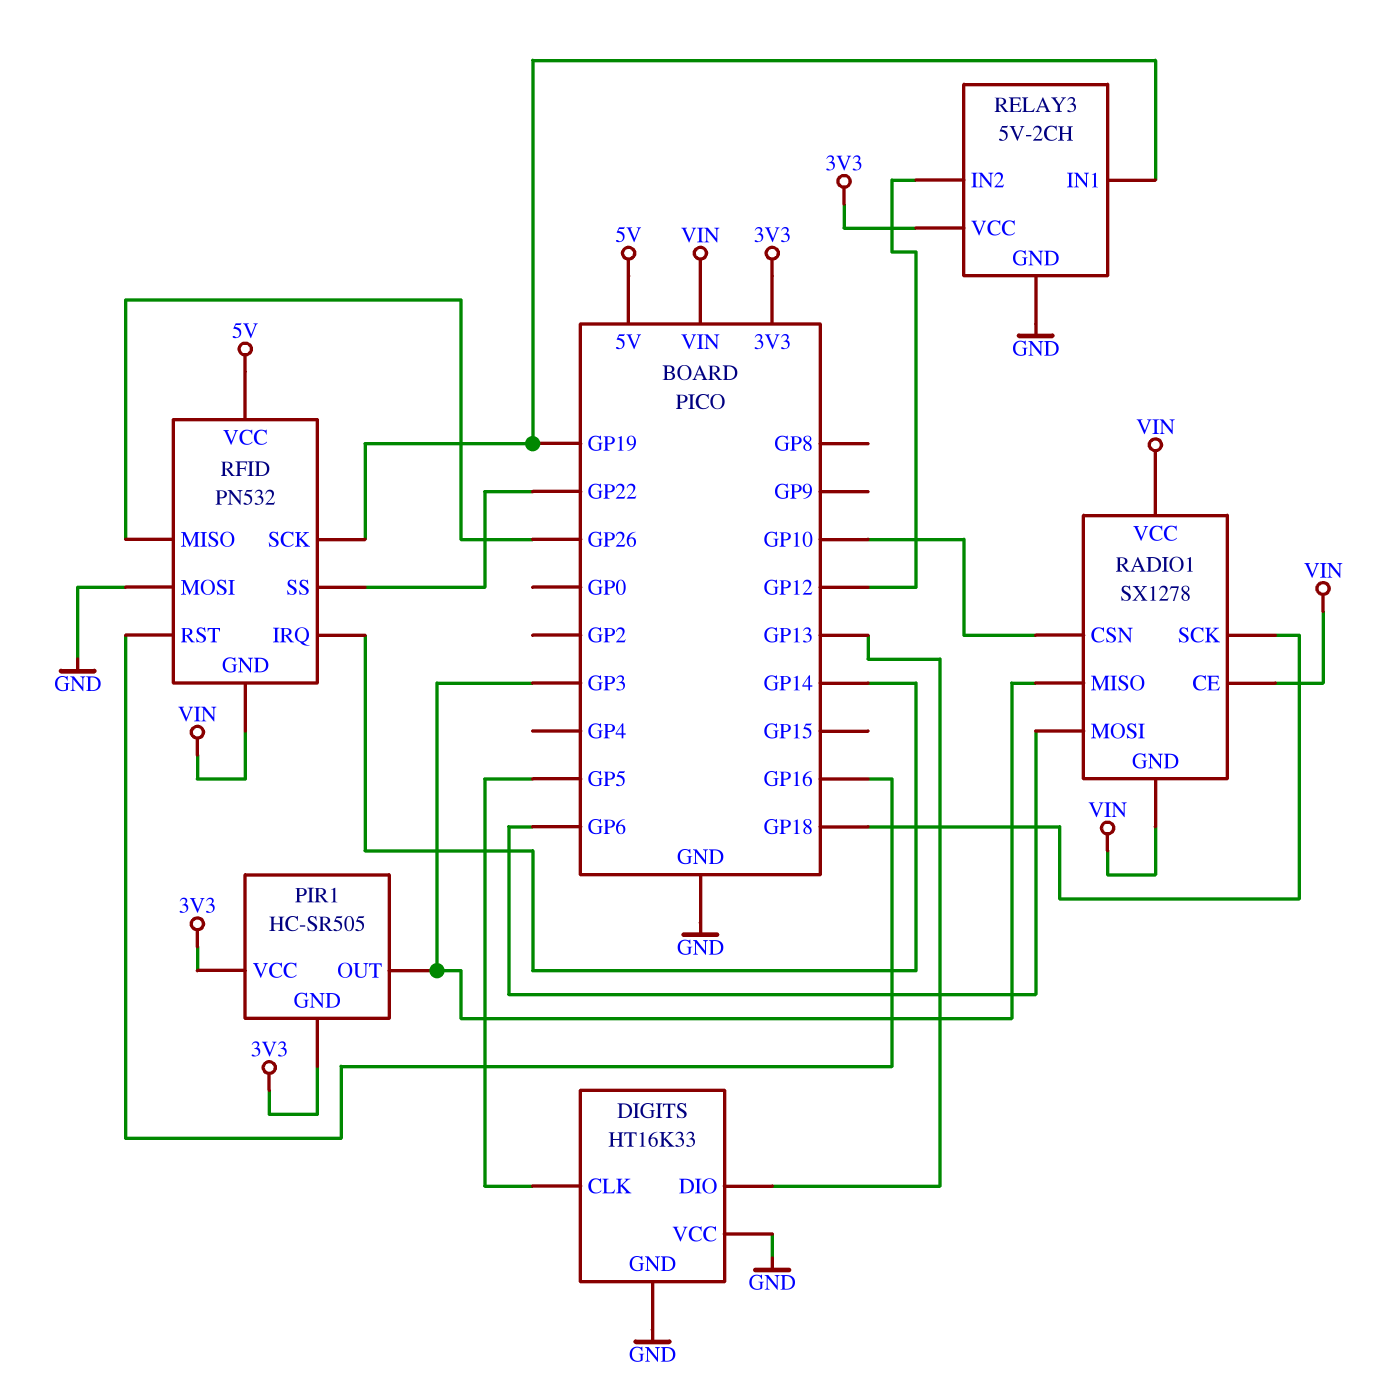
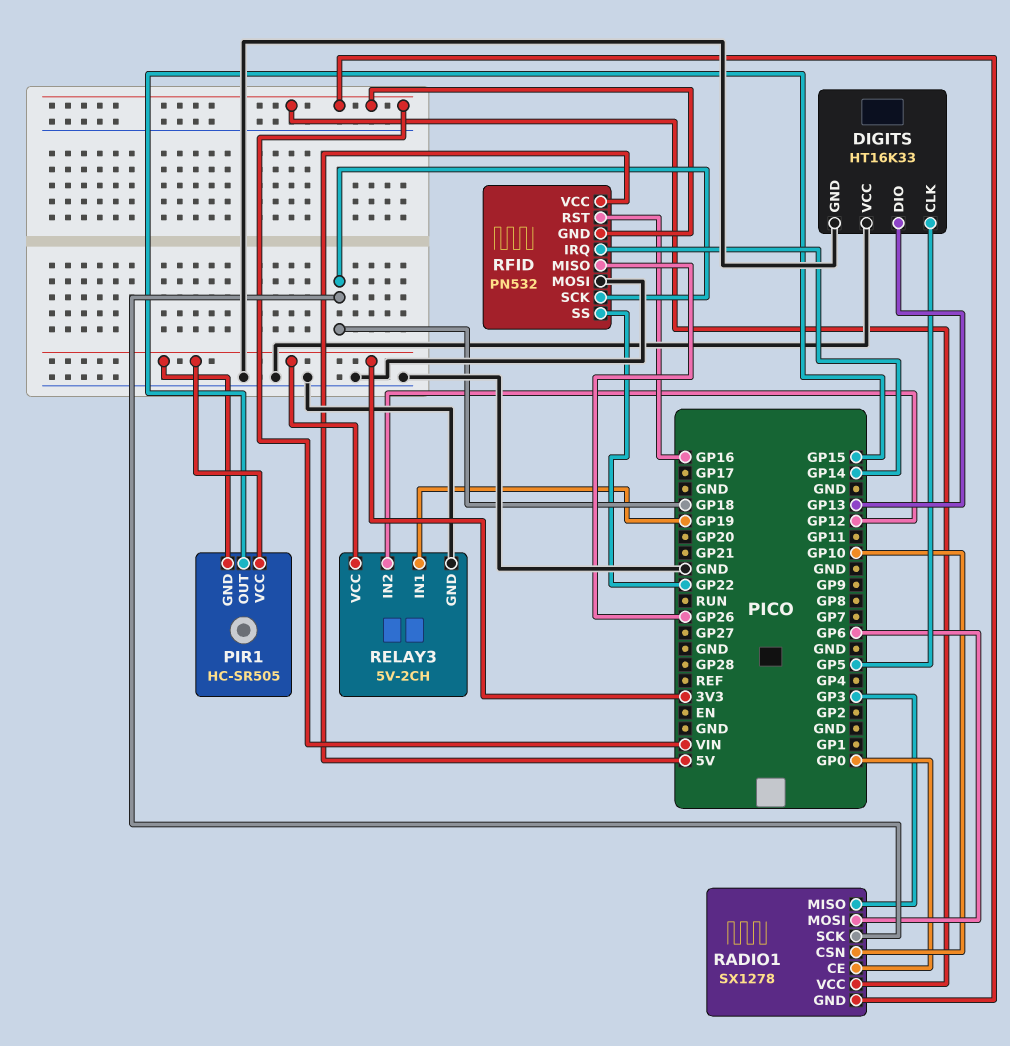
PIR1 pin OUT: GP3 -> GP15
RADIO1 pin CE: VIN -> GP0
RFID pin SCK: GP19 -> GP18

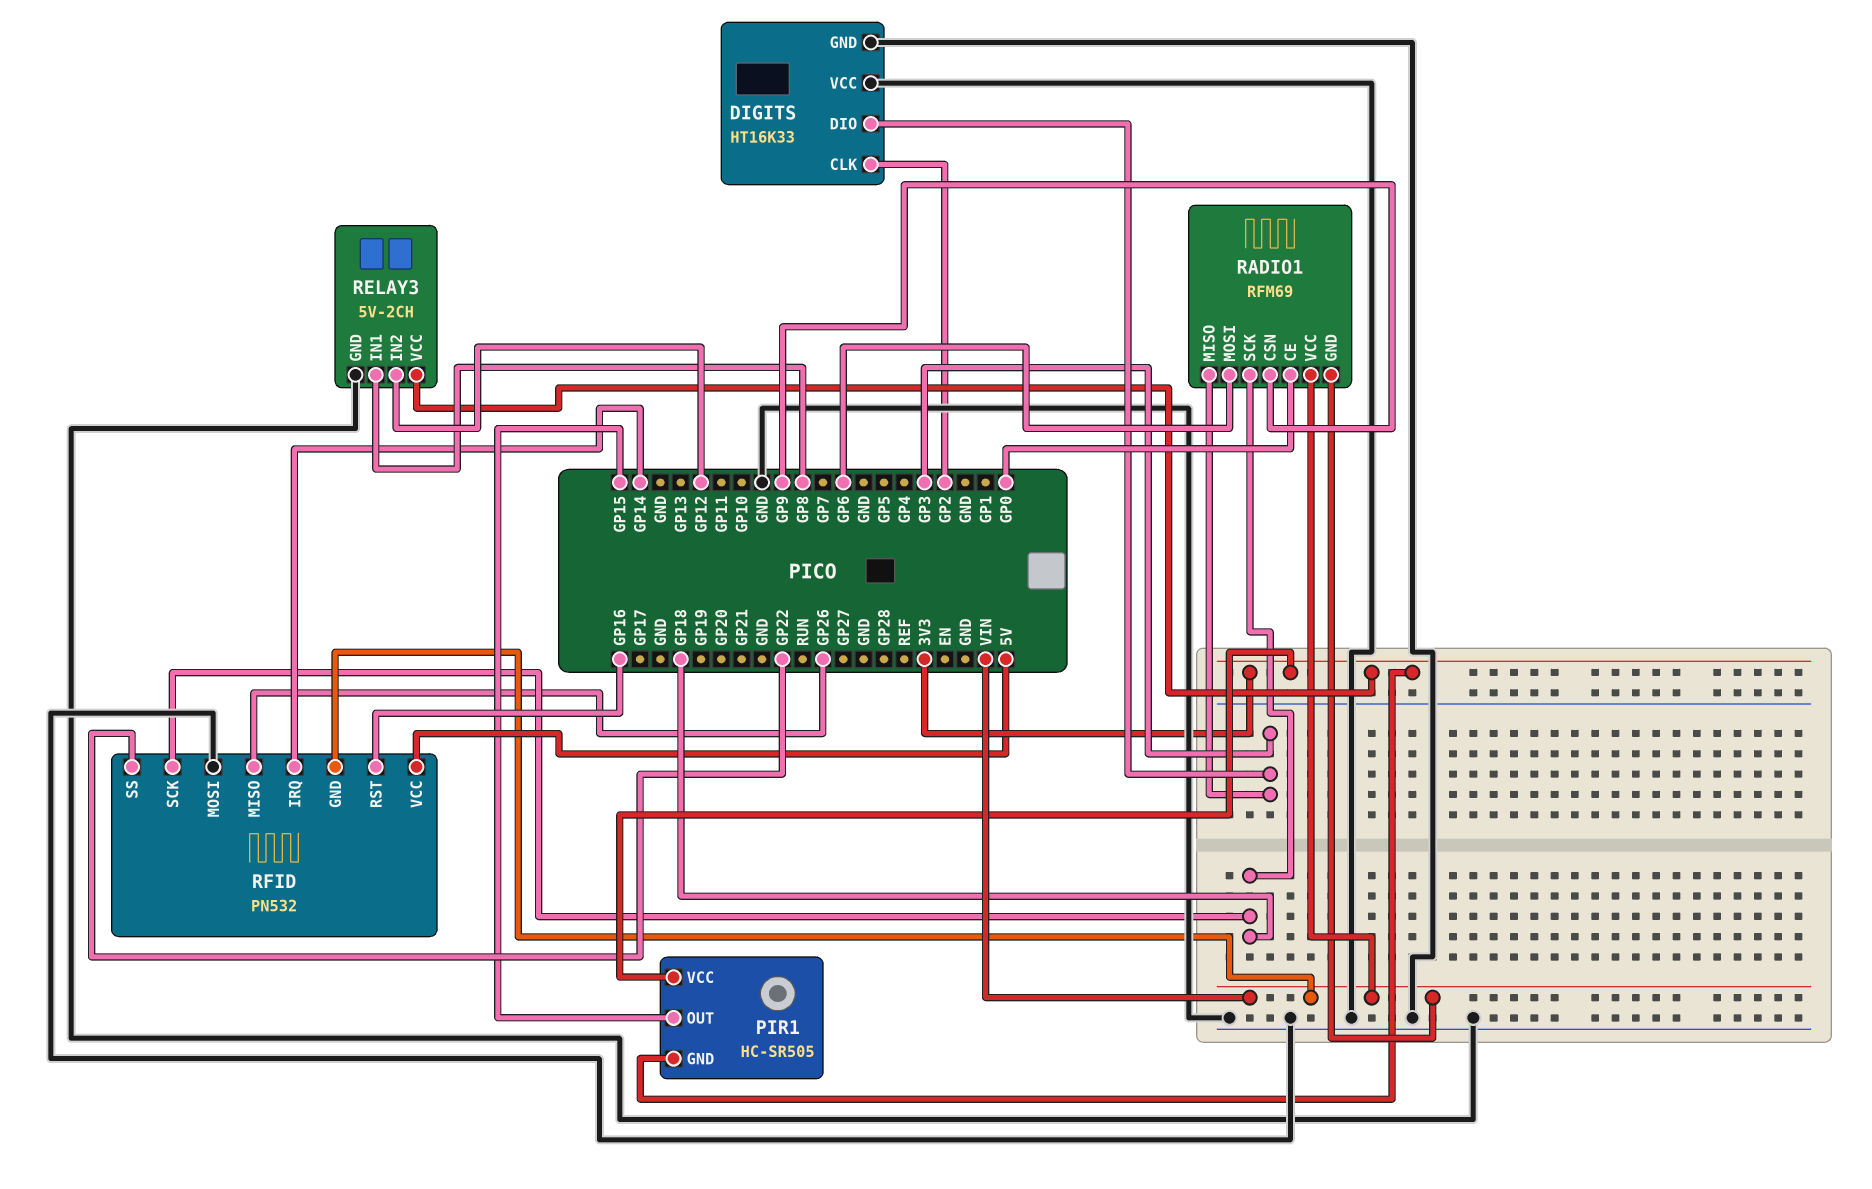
DIGITS pin CLK: GP5 -> GP2
DIGITS pin DIO: GP13 -> GP3
RADIO1: SX1278 -> RFM69
RADIO1 pin CSN: GP10 -> GP9
RELAY3 pin IN1: GP19 -> GP8

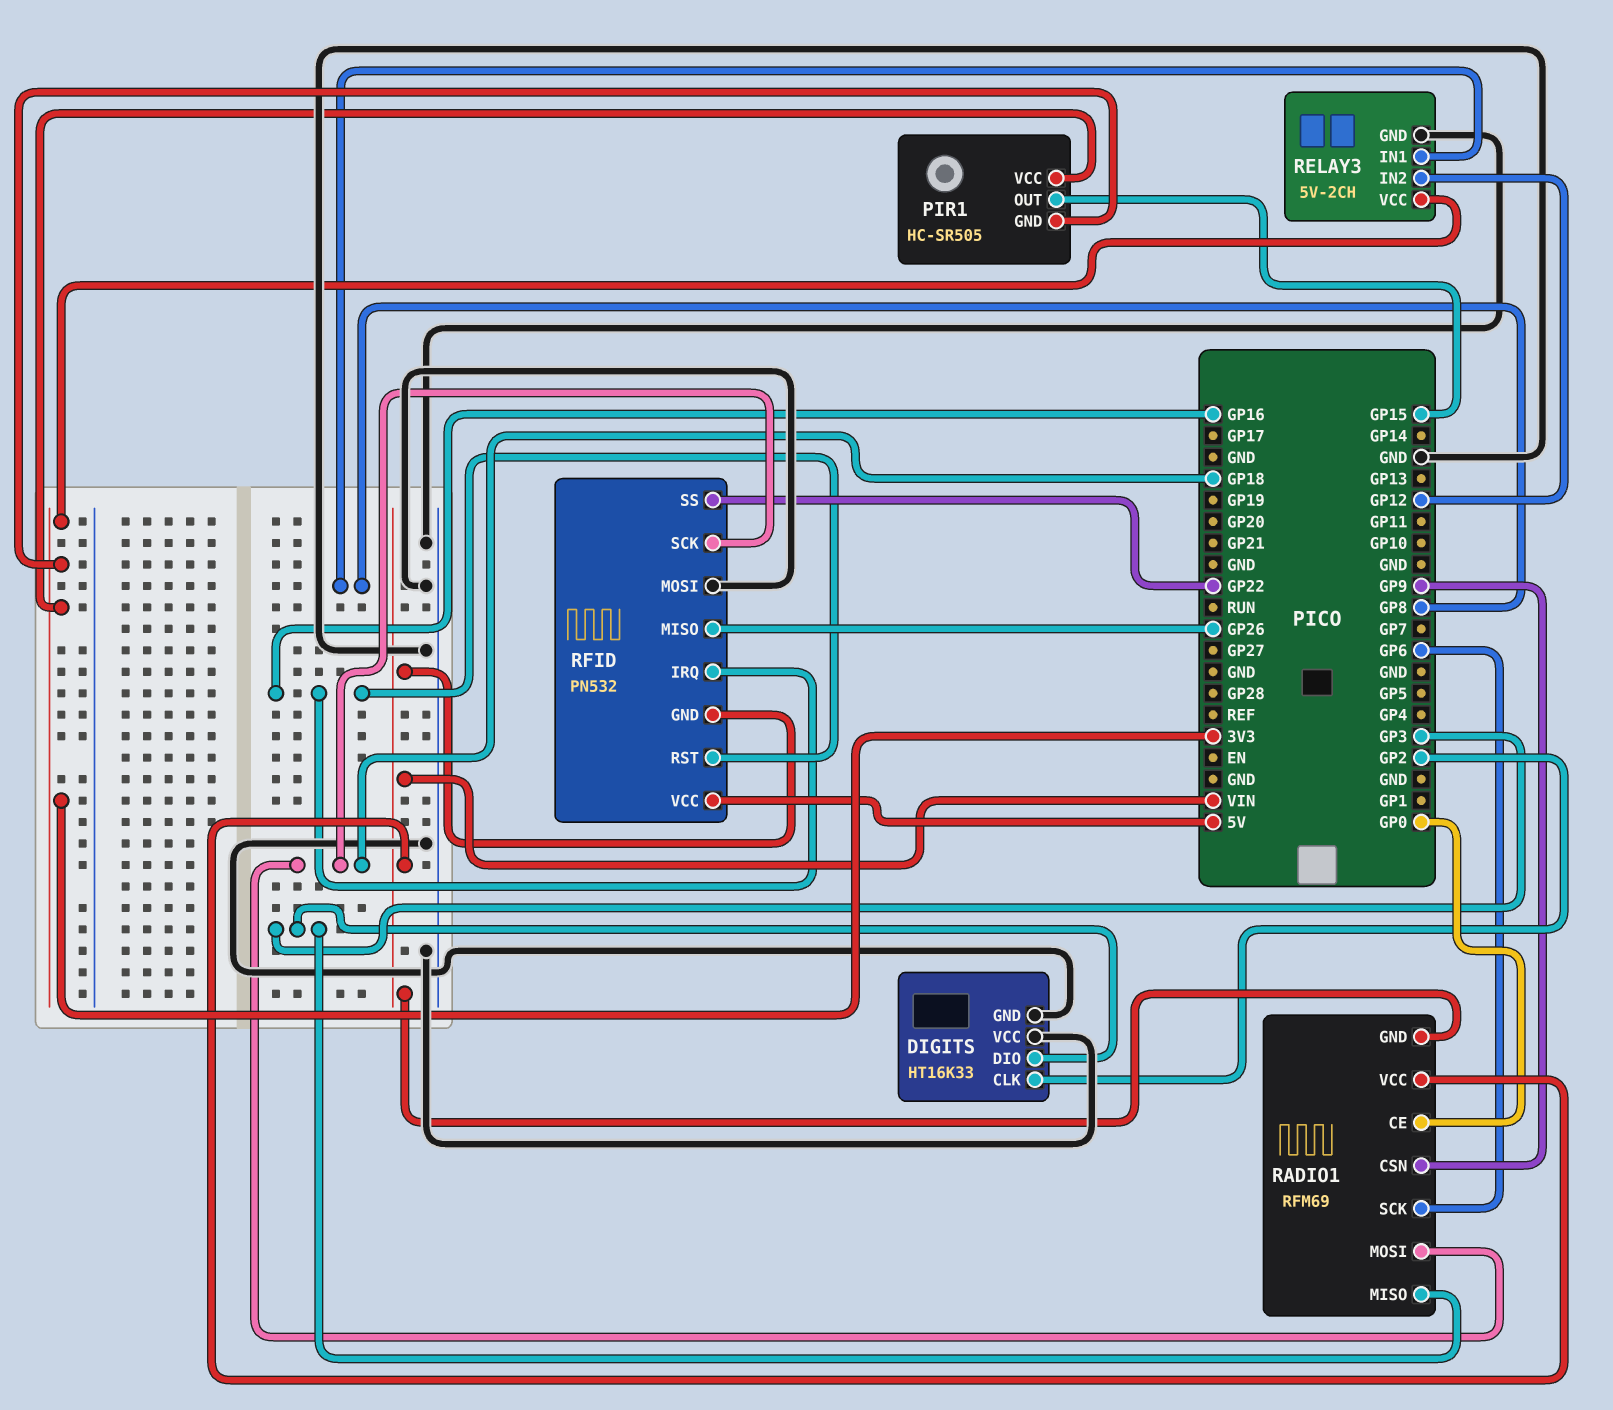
RADIO1 pin MOSI: GP6 -> GP18
RADIO1 pin SCK: GP18 -> GP6
RFID pin IRQ: GP14 -> GP16

